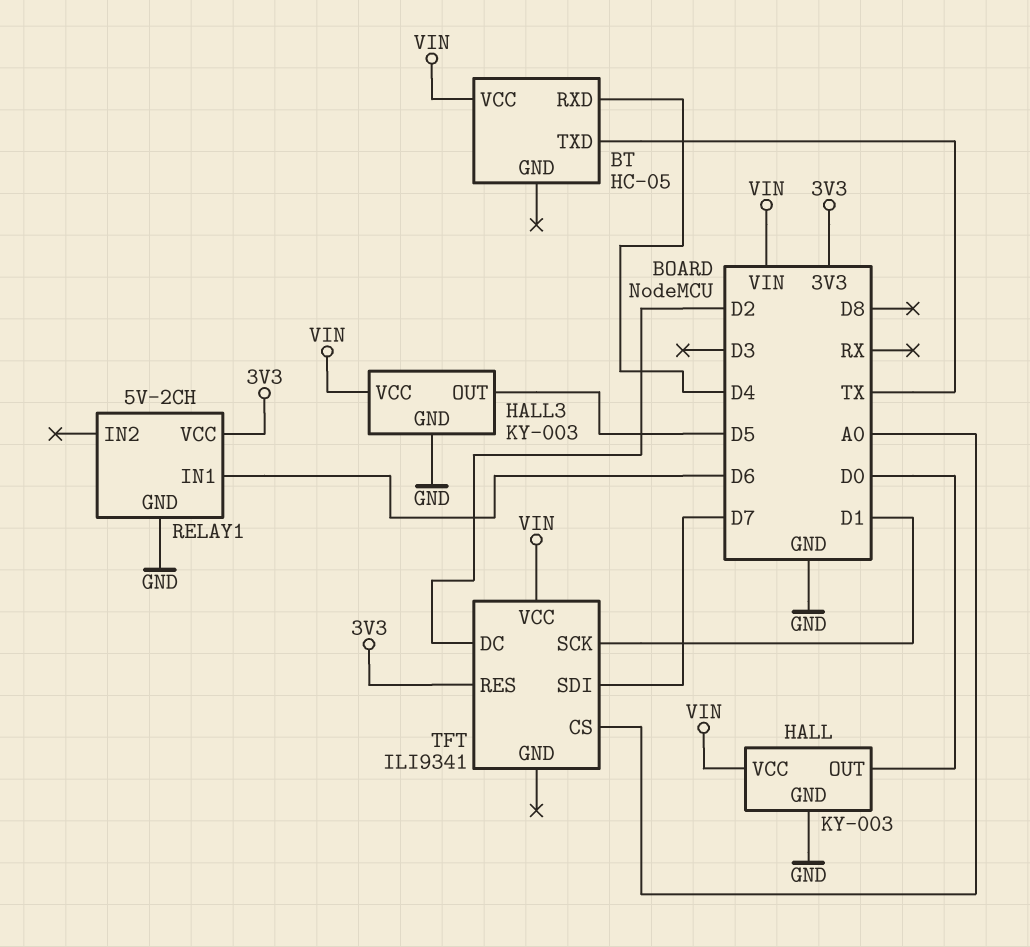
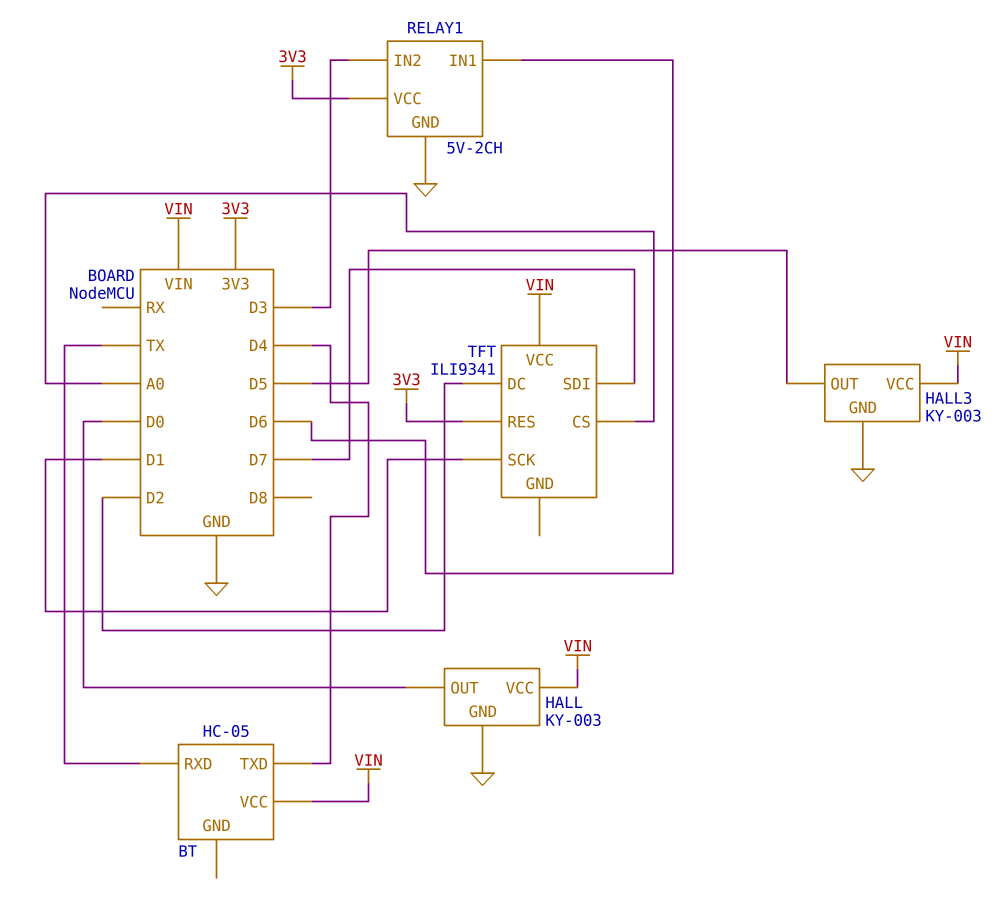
BT pin RXD: D4 -> TX
BT pin TXD: TX -> D4
RELAY1 pin IN2: none -> D3

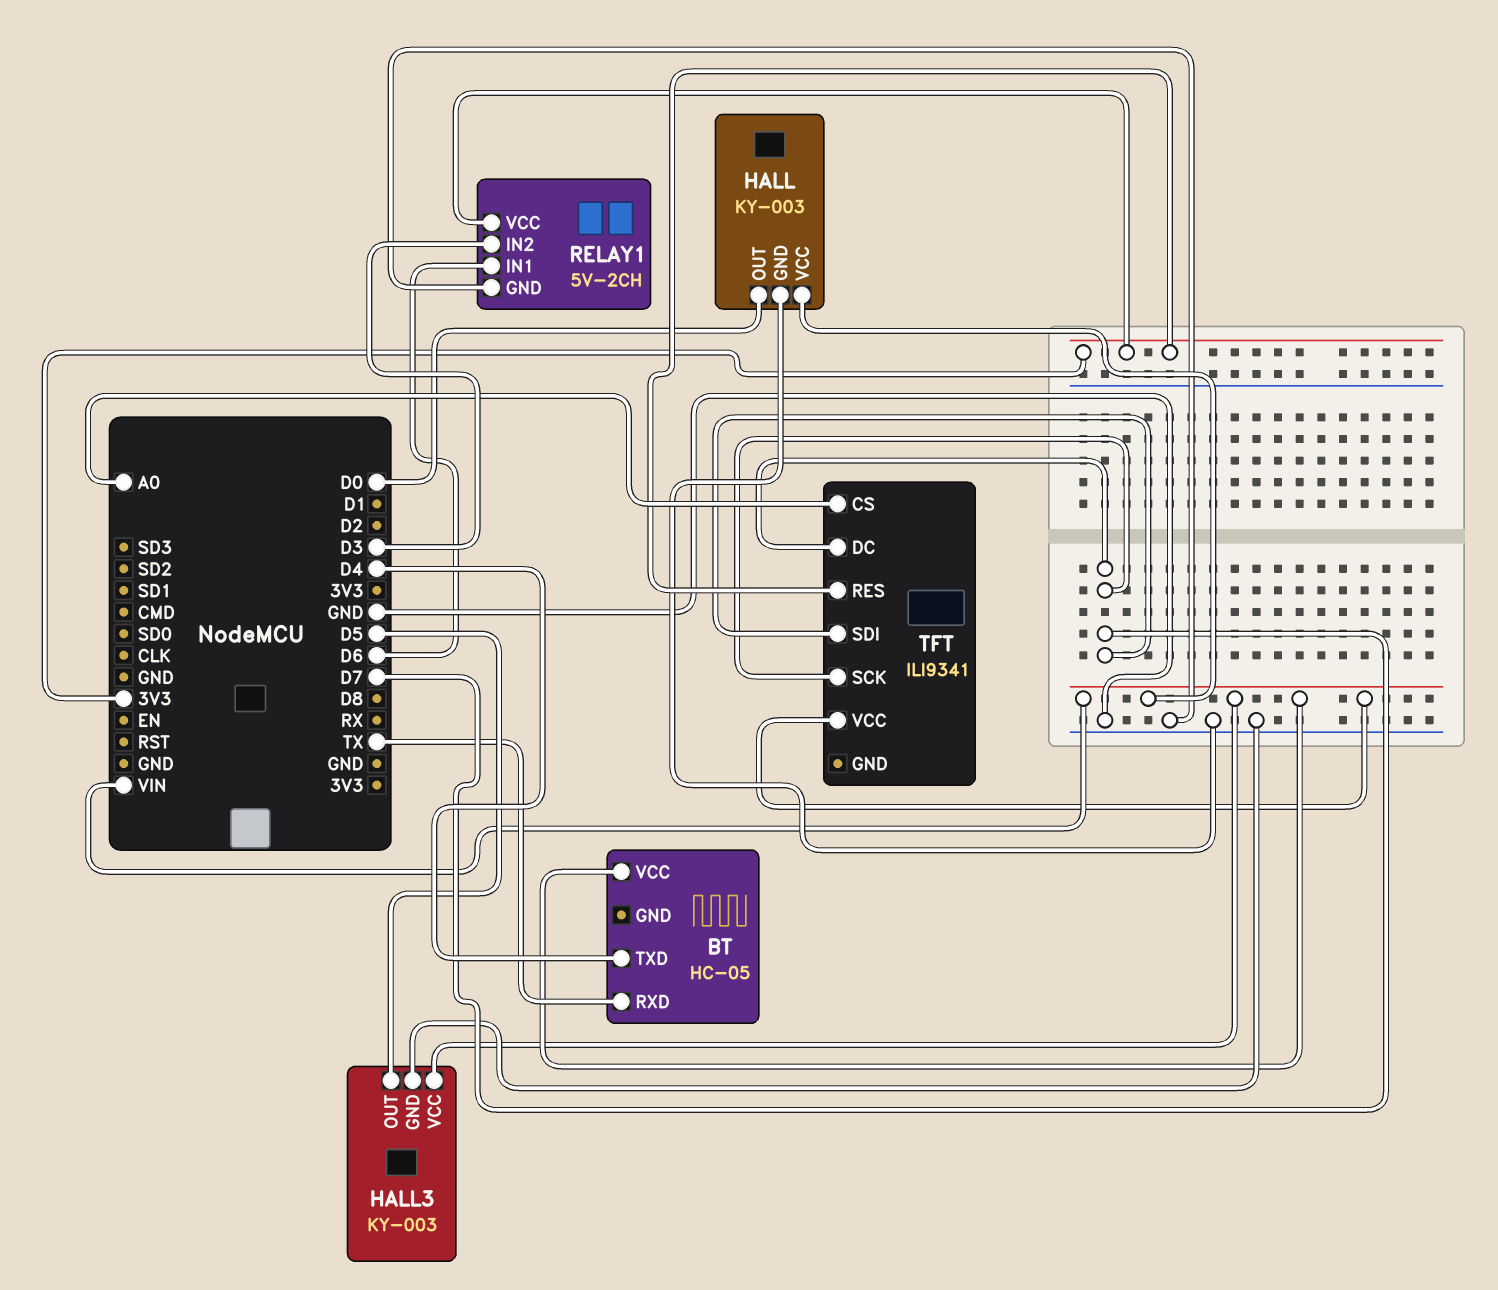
TFT pin DC: D2 -> D7
TFT pin SCK: D1 -> D7

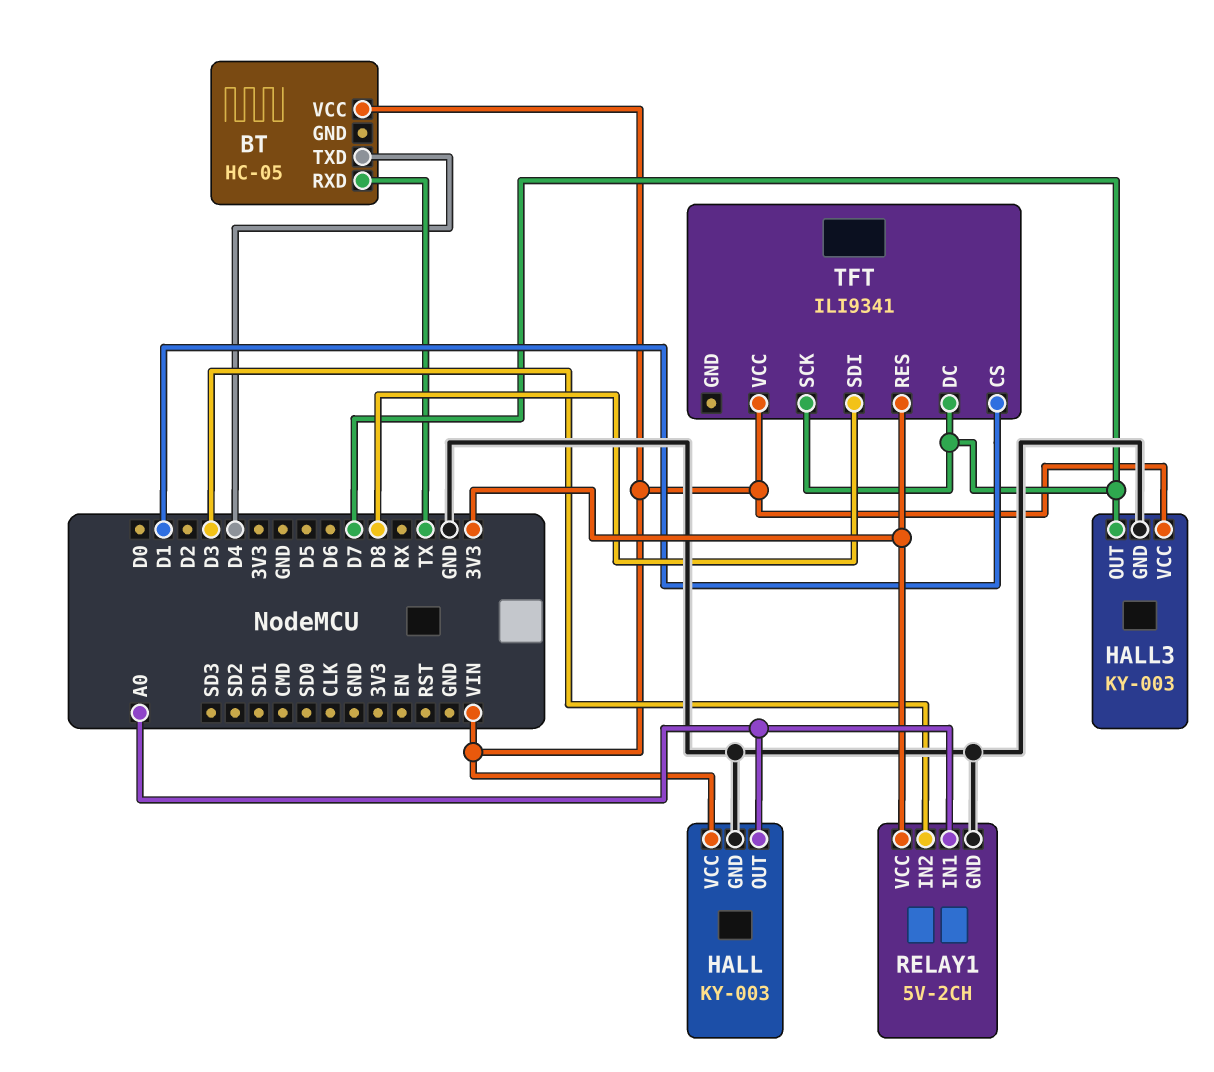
HALL pin OUT: D0 -> A0
HALL3 pin OUT: D5 -> D7
RELAY1 pin IN1: D6 -> A0
TFT pin CS: A0 -> D1
TFT pin SDI: D7 -> D8

